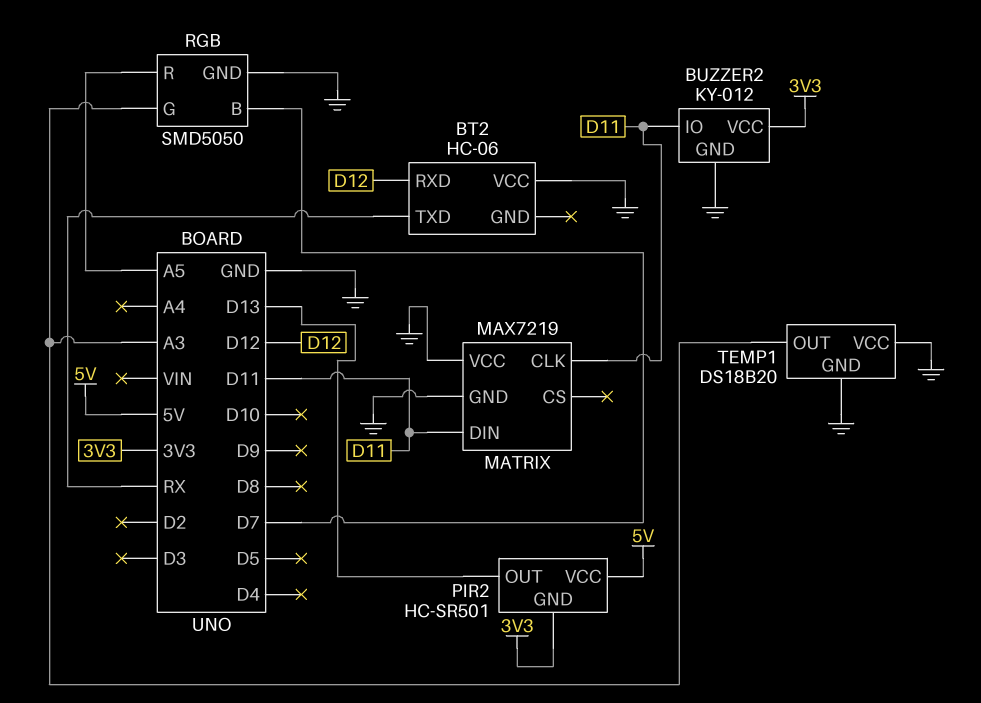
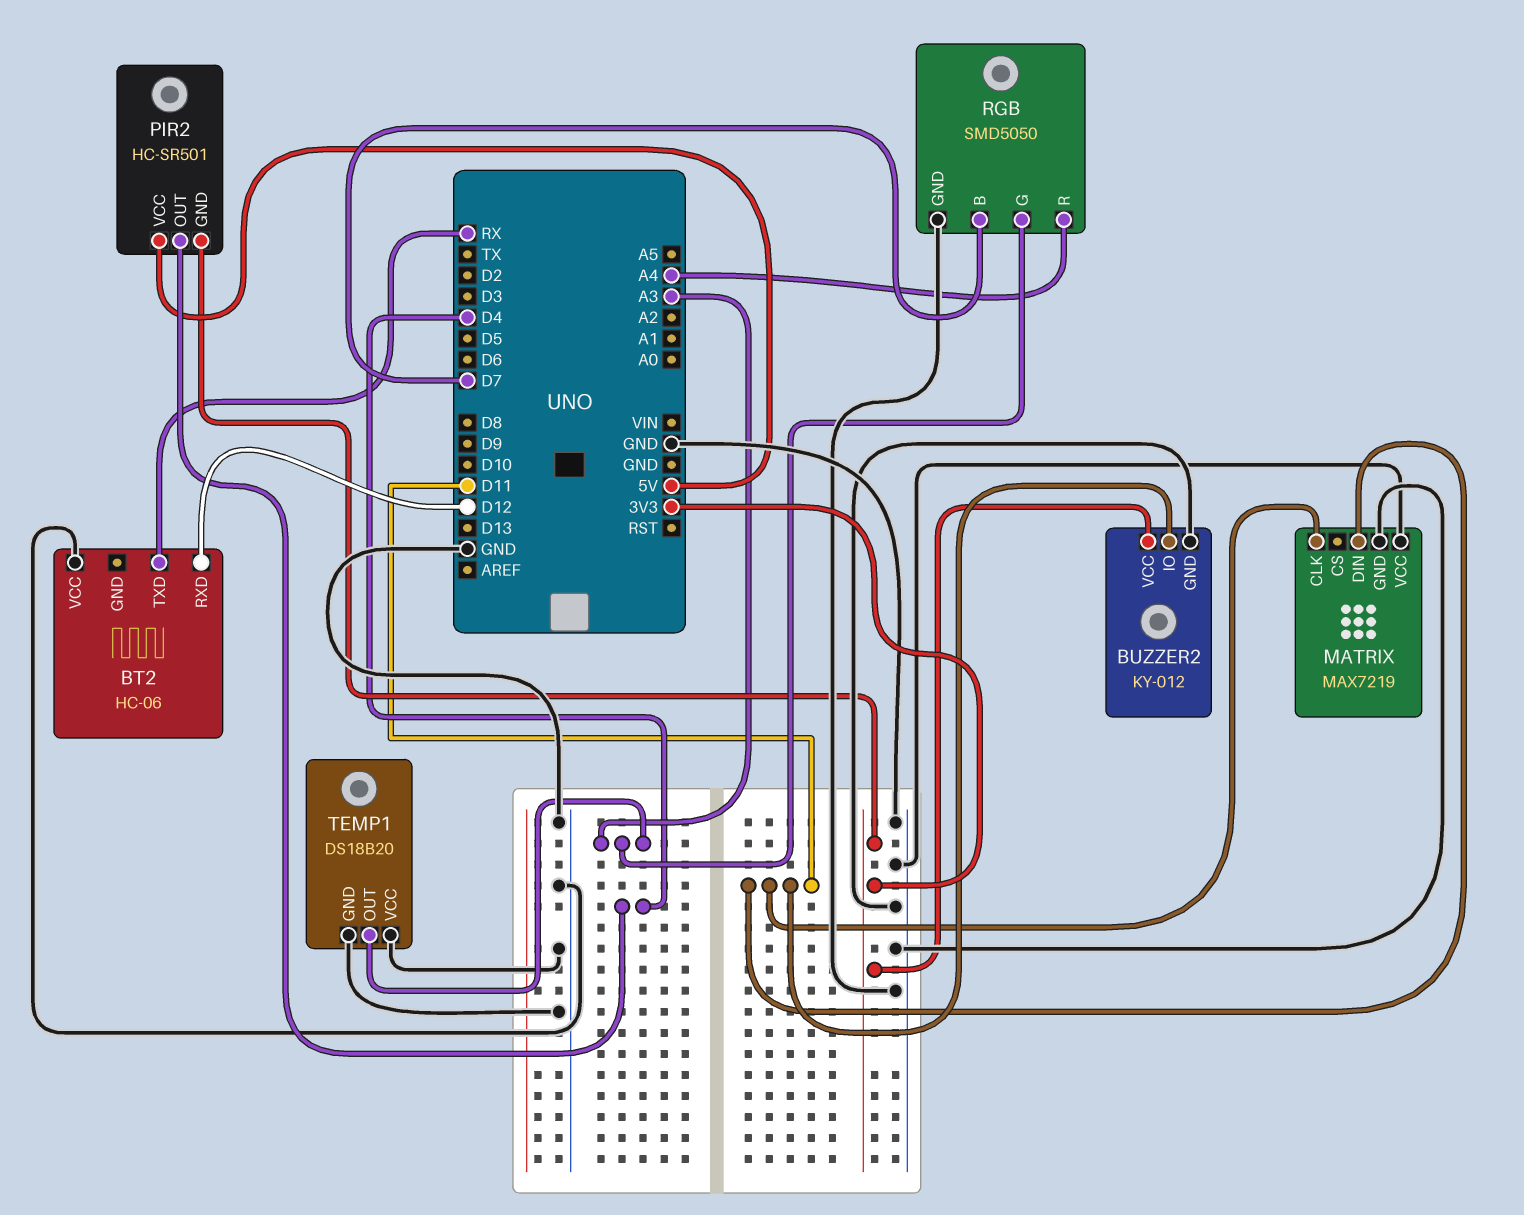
PIR2 pin OUT: D13 -> D4
RGB pin R: A5 -> A4

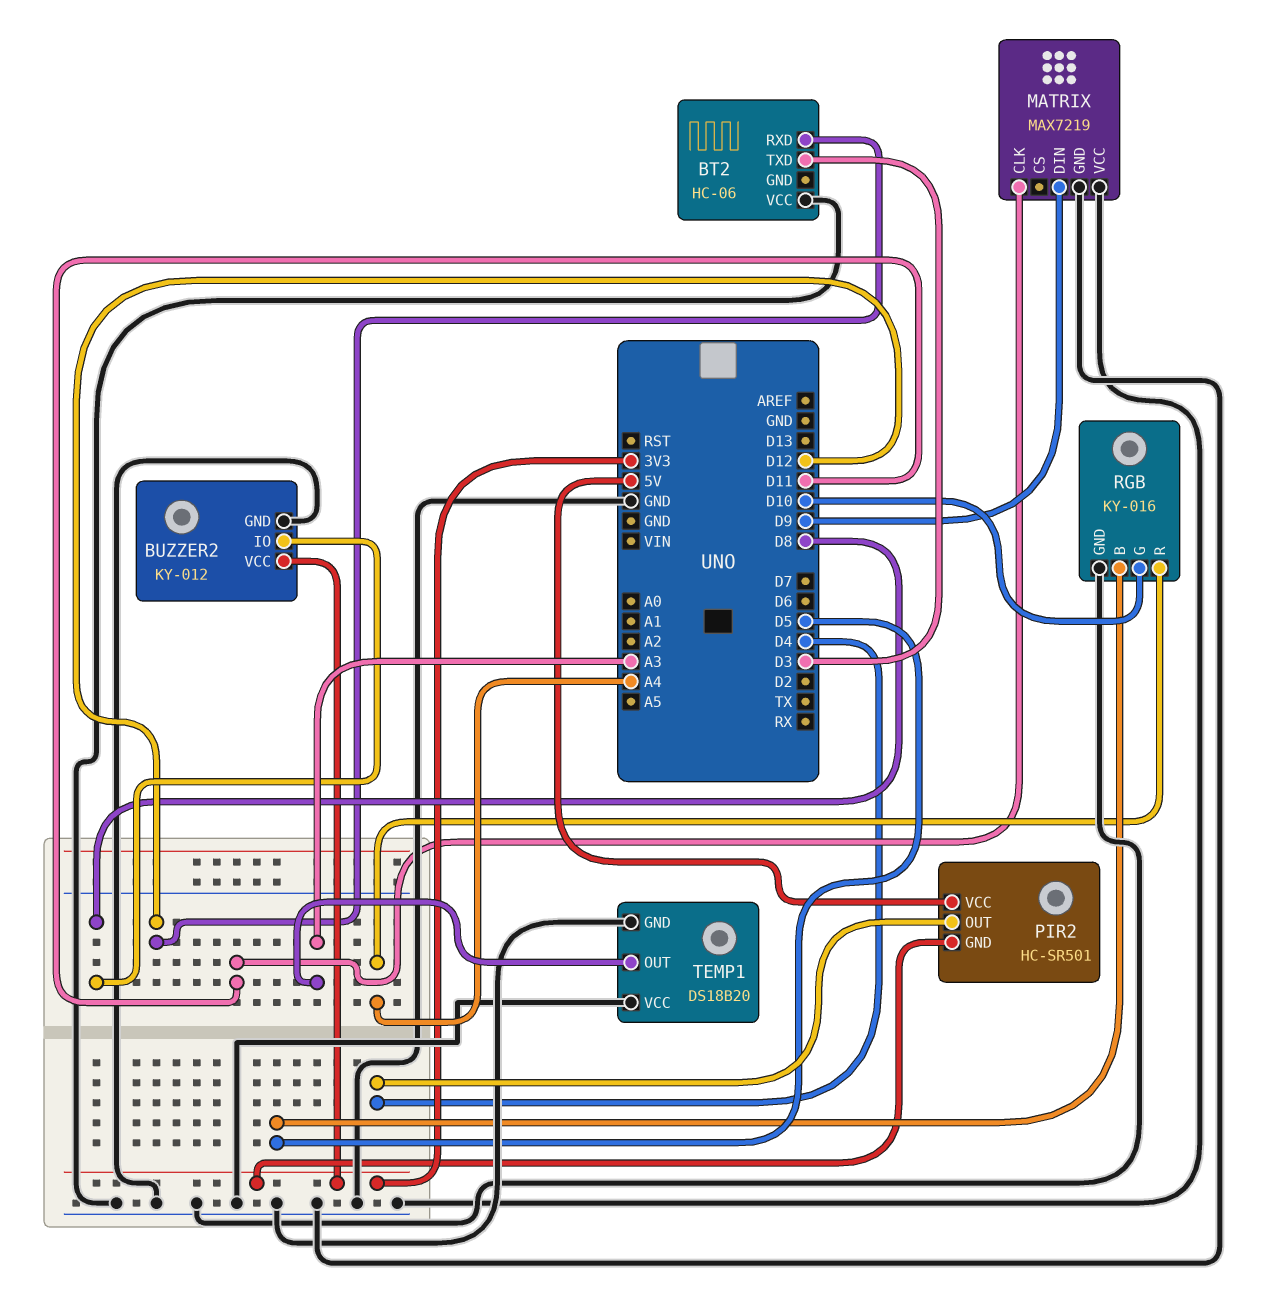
BT2 pin TXD: RX -> D3
BUZZER2 pin IO: D11 -> D8
MATRIX pin DIN: D11 -> D9
RGB: SMD5050 -> KY-016
RGB pin B: D7 -> D5
RGB pin G: A3 -> D10

